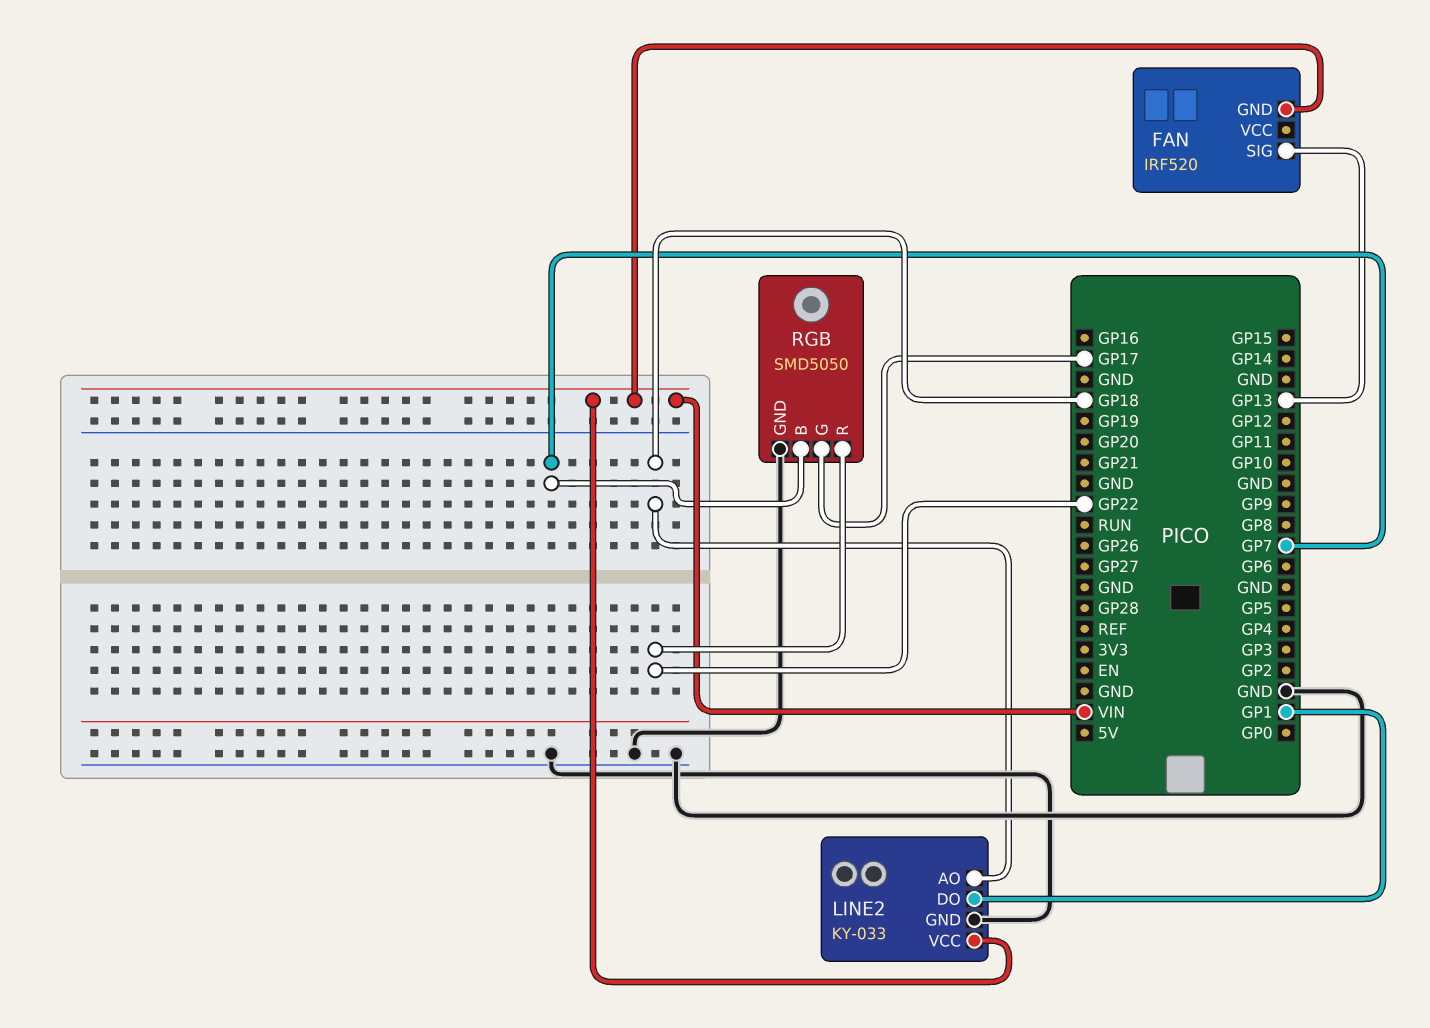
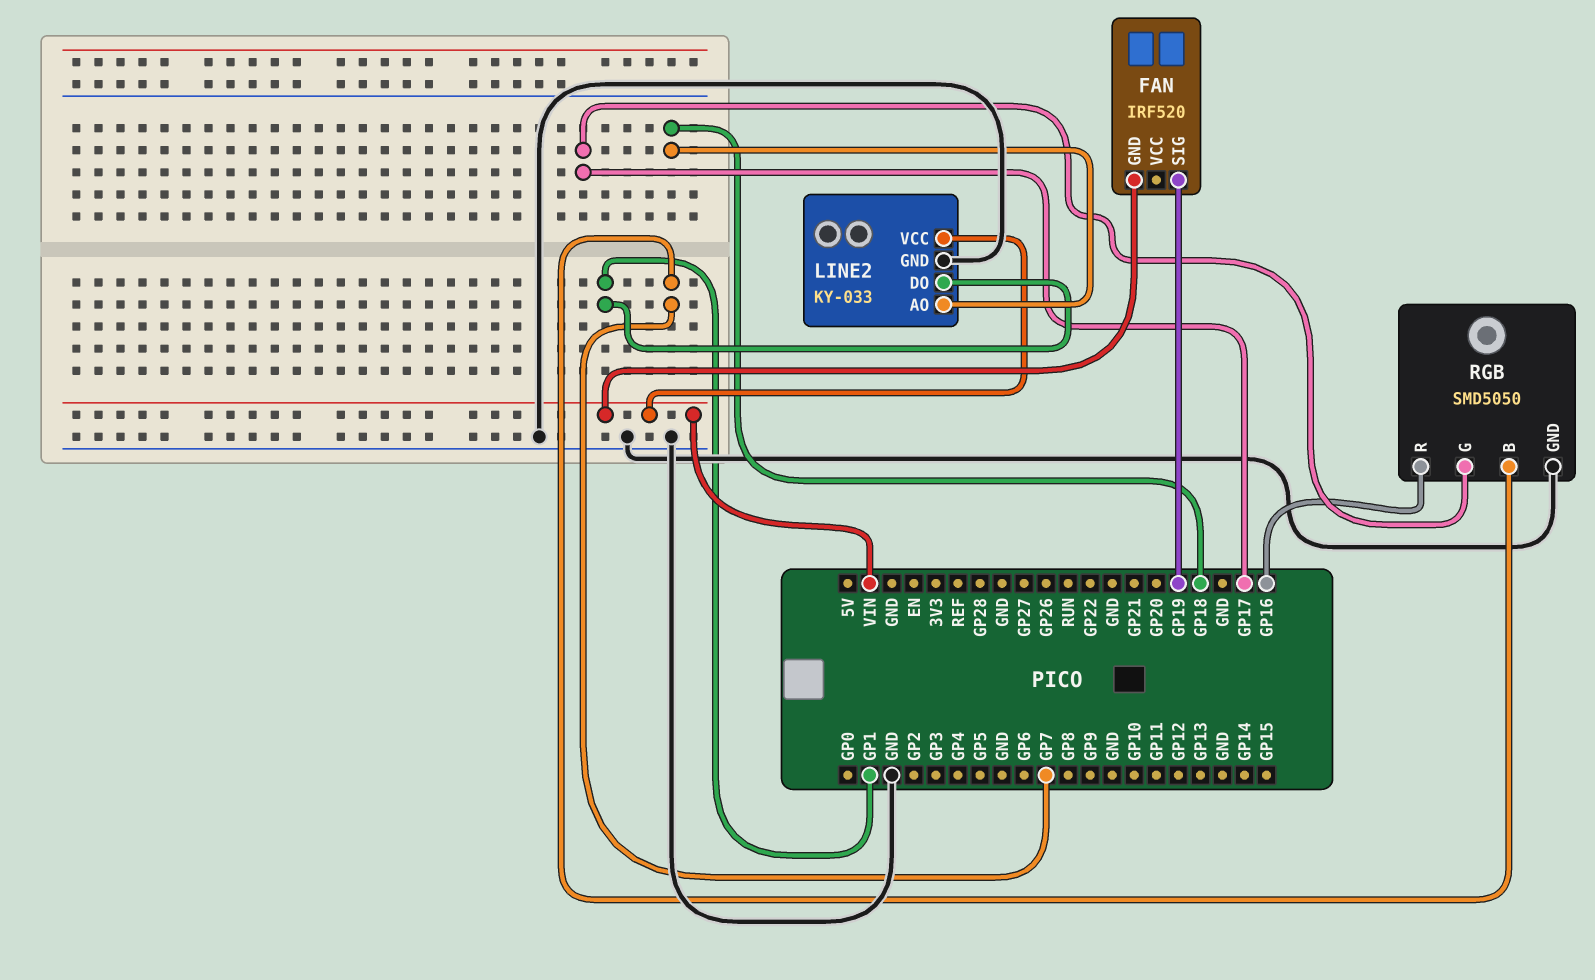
FAN pin SIG: GP13 -> GP19
RGB pin R: GP22 -> GP16

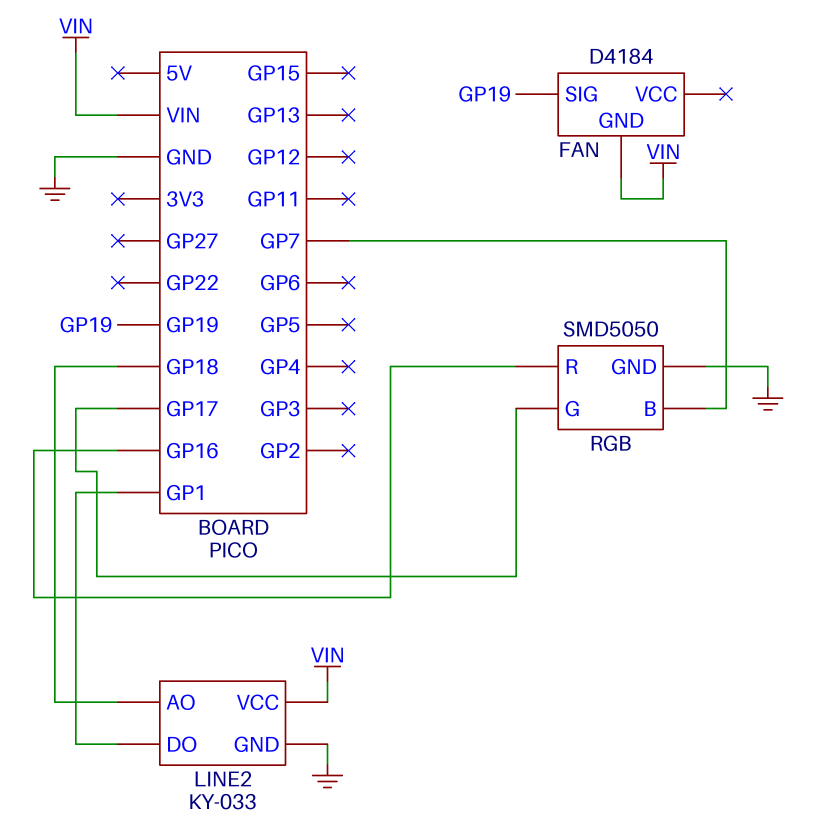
FAN: IRF520 -> D4184

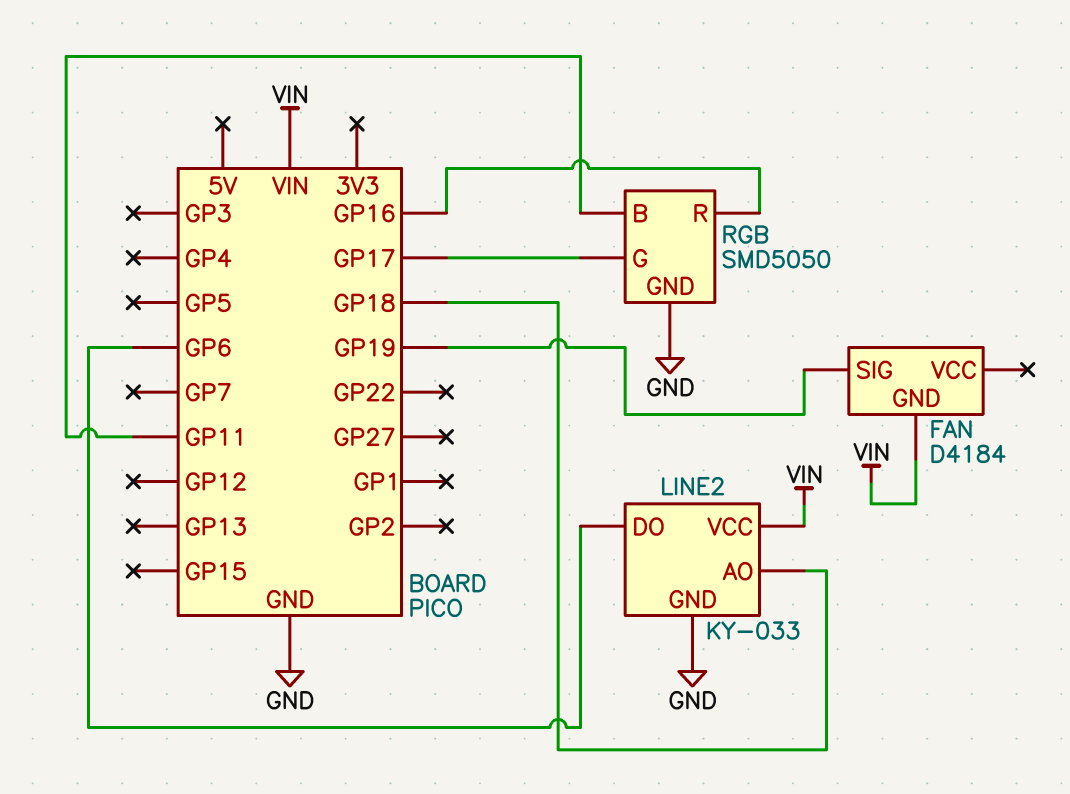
LINE2 pin DO: GP1 -> GP6
RGB pin B: GP7 -> GP11

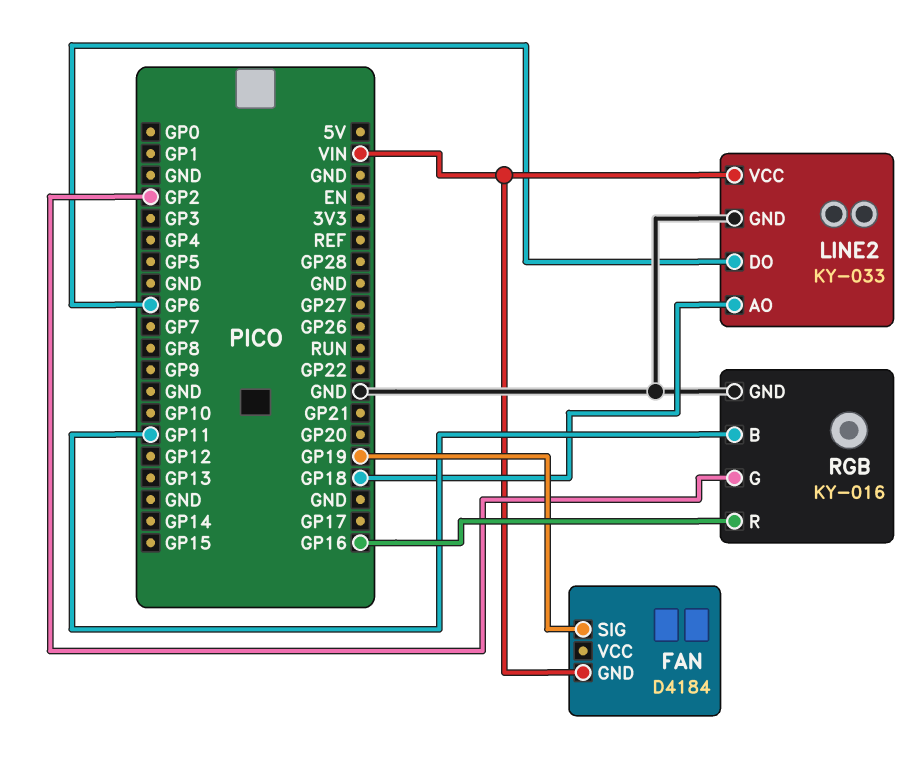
RGB: SMD5050 -> KY-016
RGB pin G: GP17 -> GP2

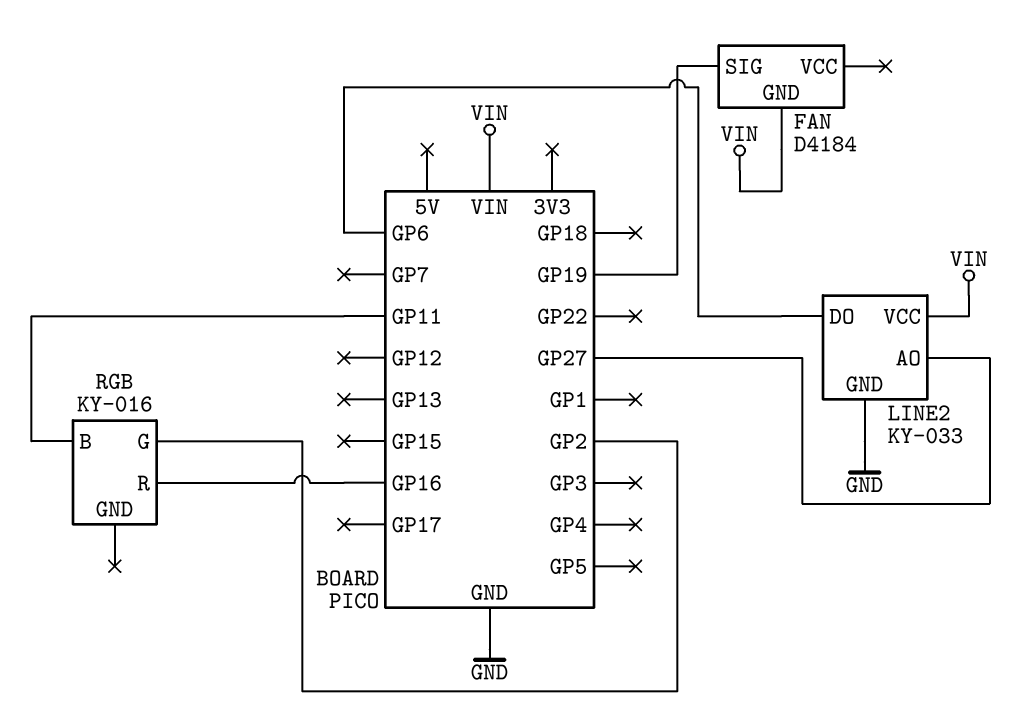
LINE2 pin AO: GP18 -> GP27
RGB pin GND: GND -> none

